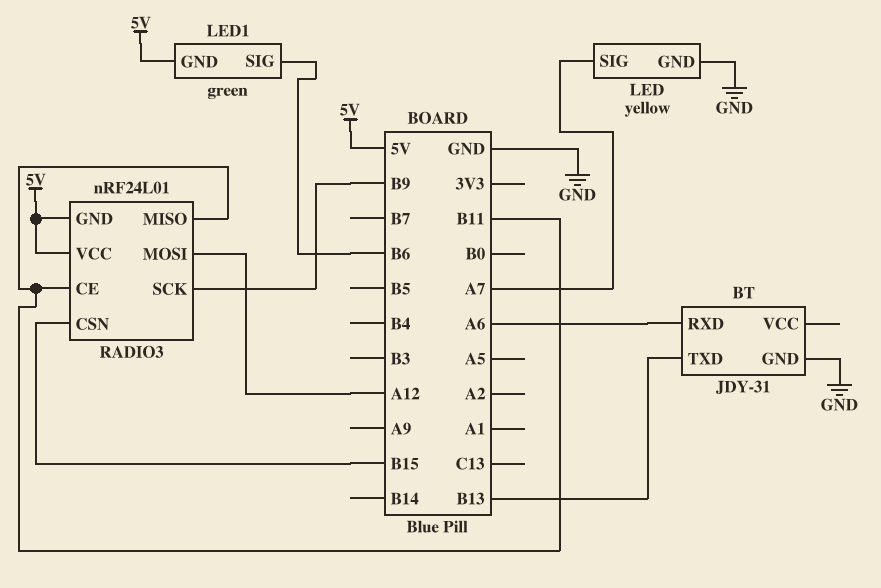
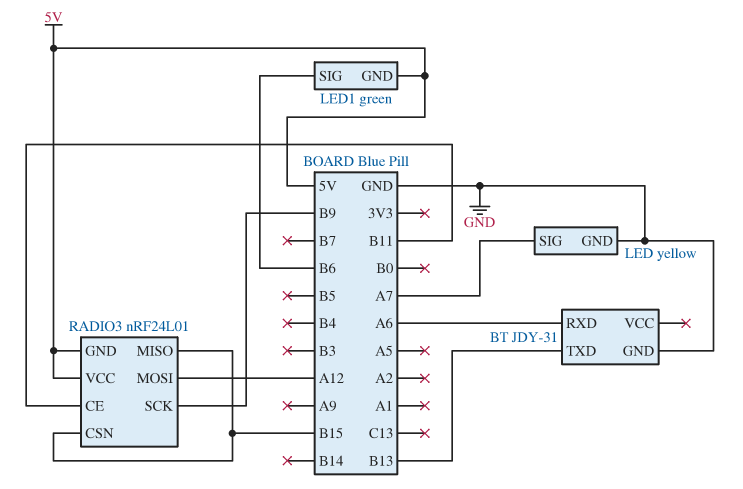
RADIO3 pin MISO: B11 -> B15

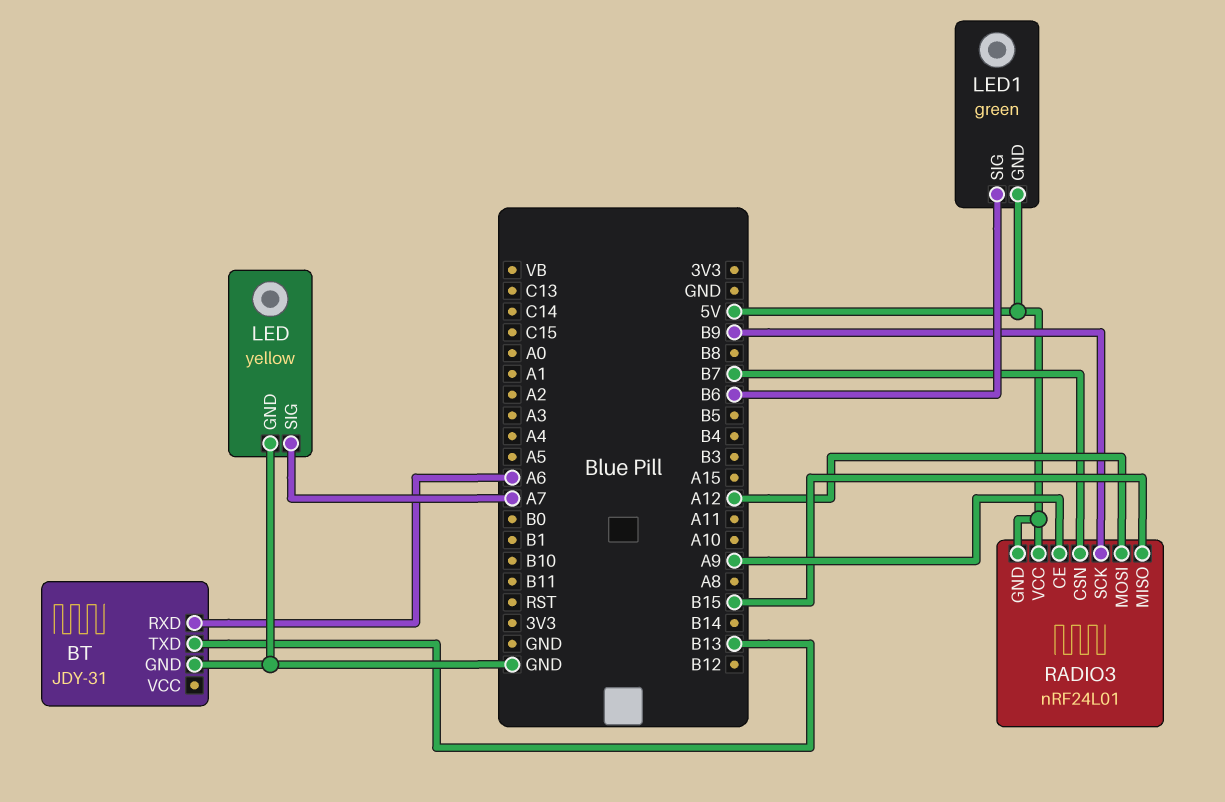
RADIO3 pin CE: B11 -> A9
RADIO3 pin CSN: B15 -> B7

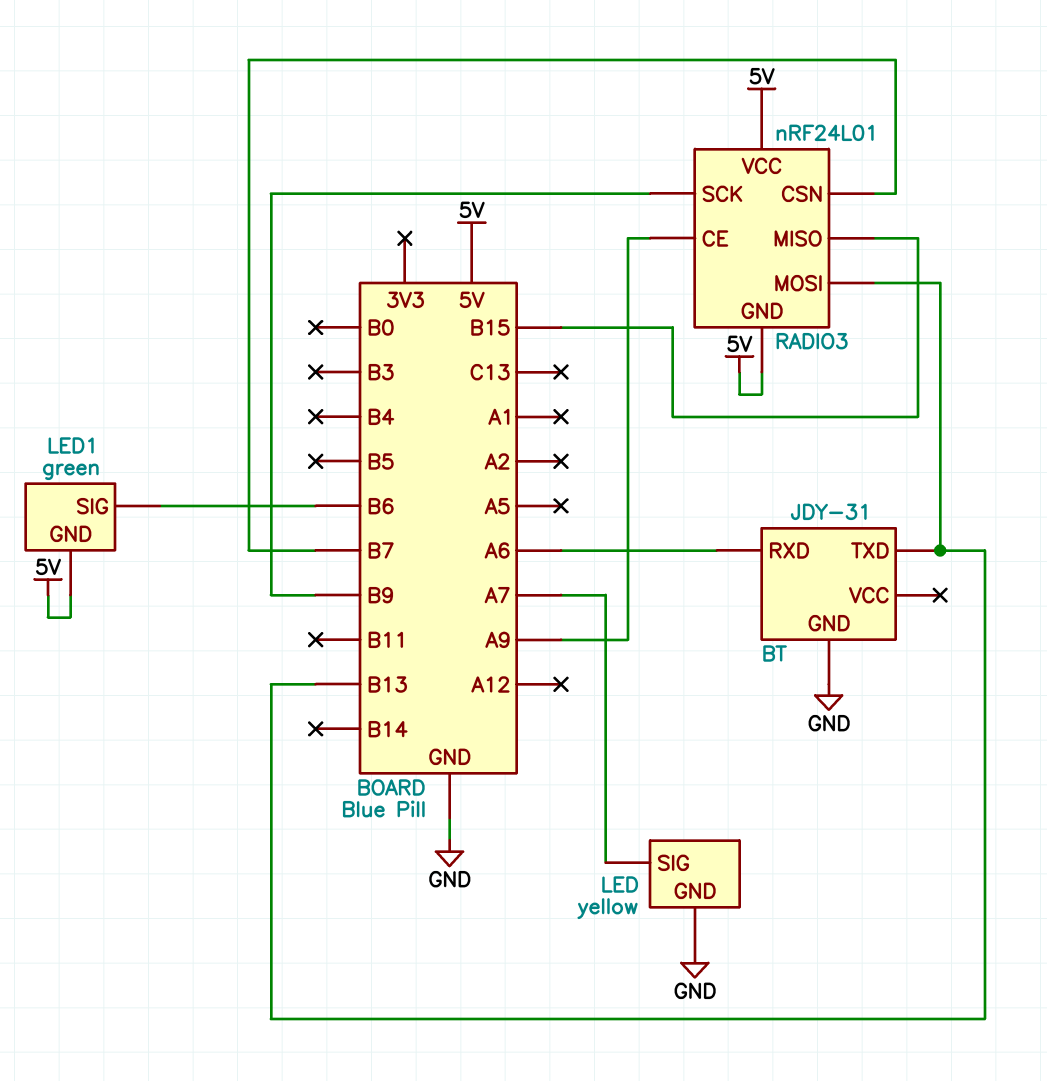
RADIO3 pin MOSI: A12 -> B13

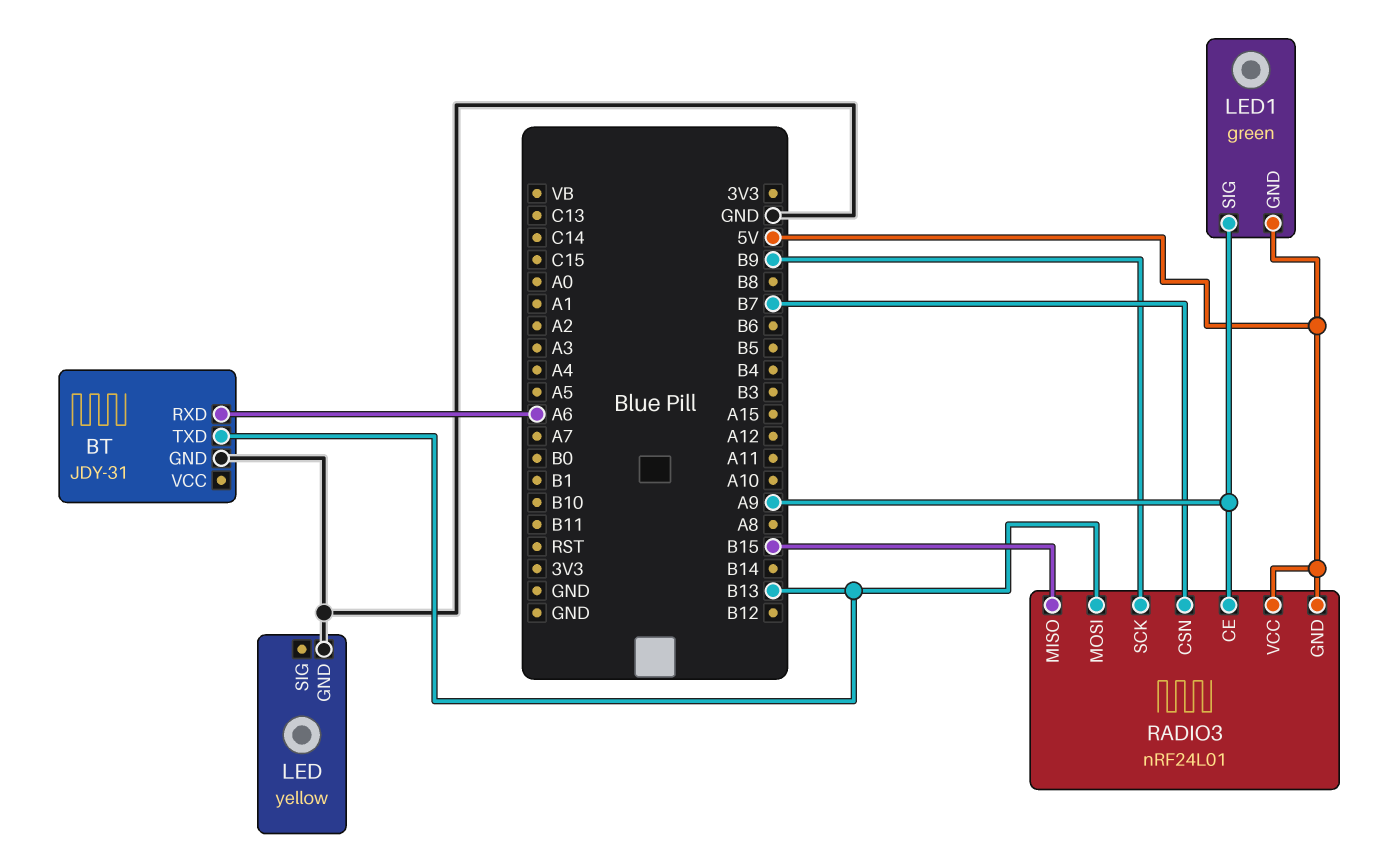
LED pin SIG: A7 -> none
LED1 pin SIG: B6 -> A9

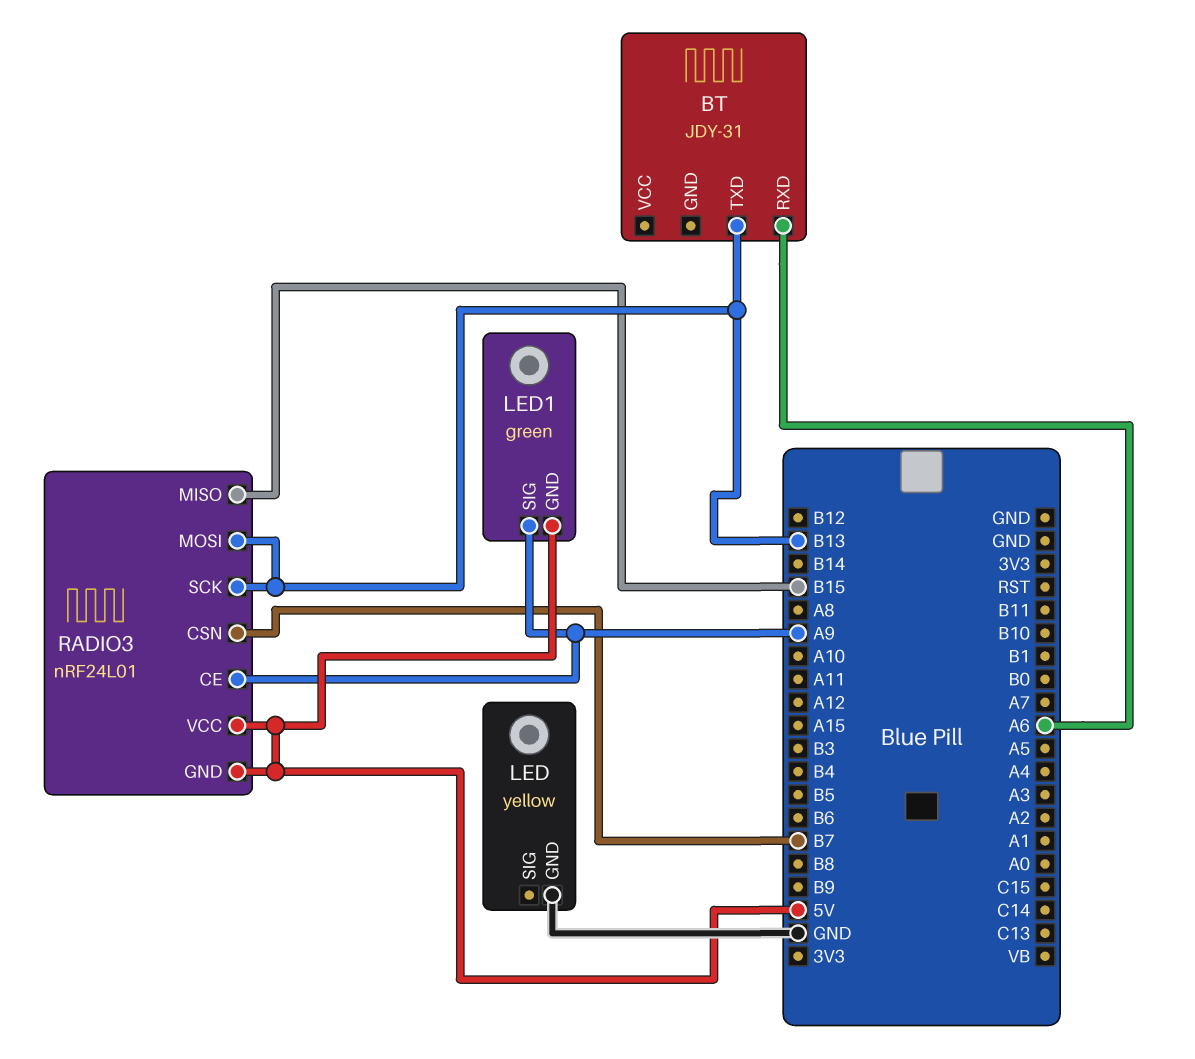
BT pin GND: GND -> none
RADIO3 pin SCK: B9 -> B13

